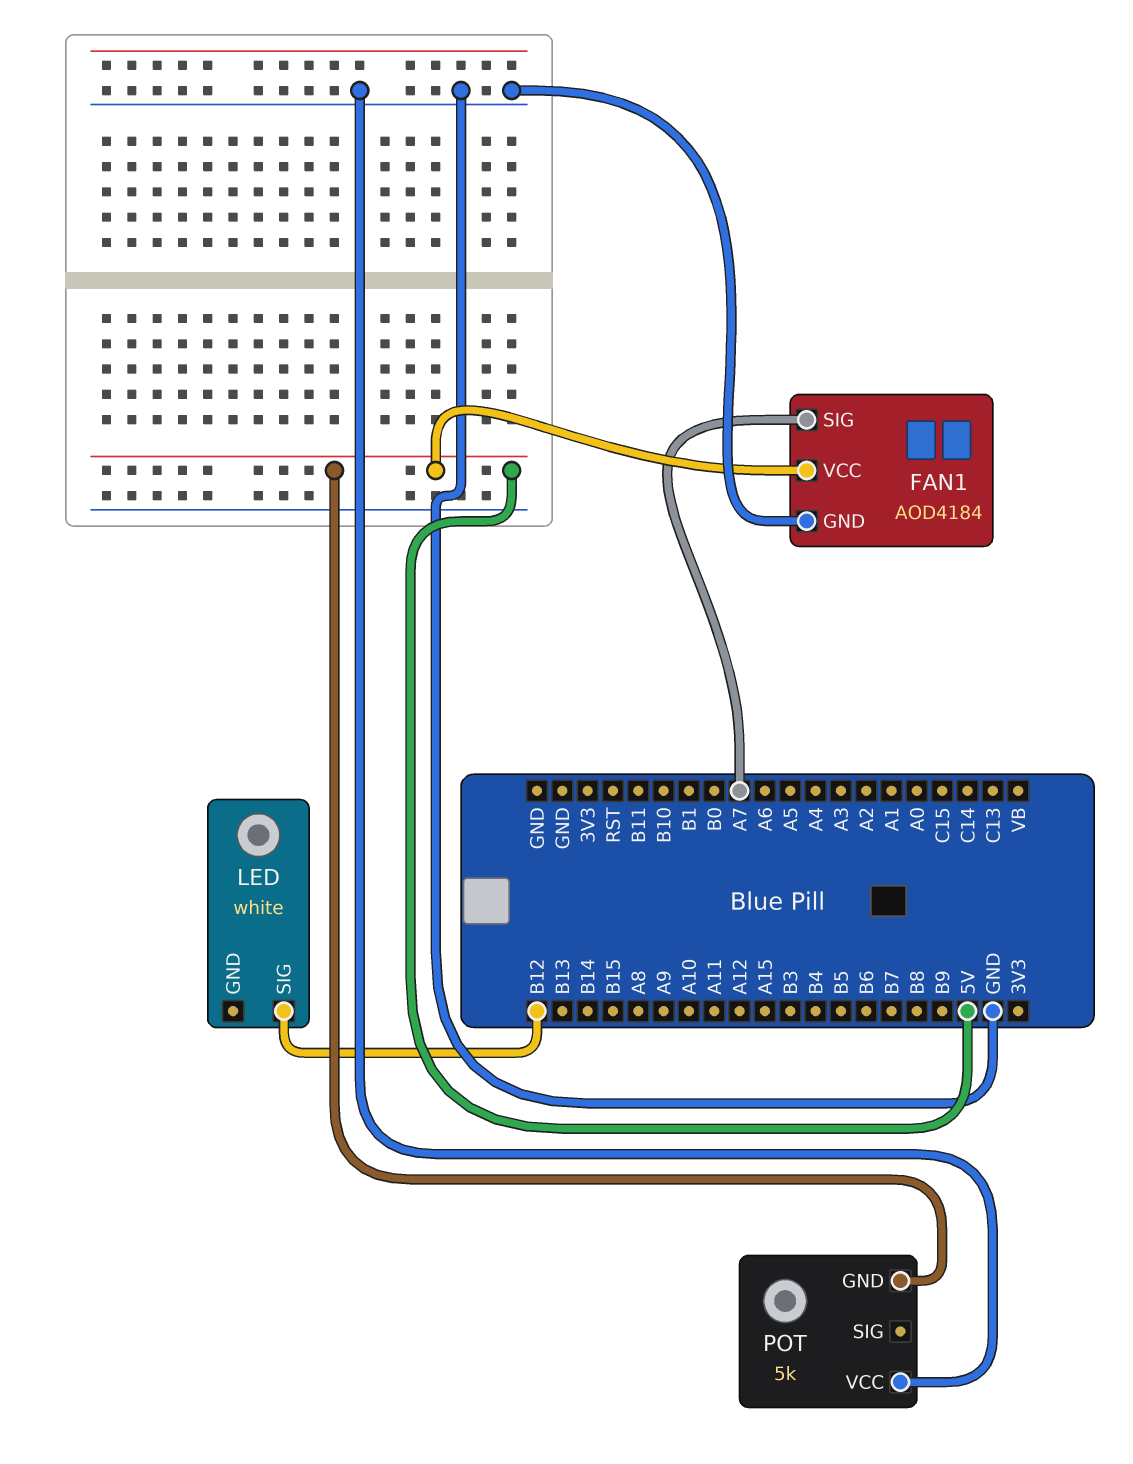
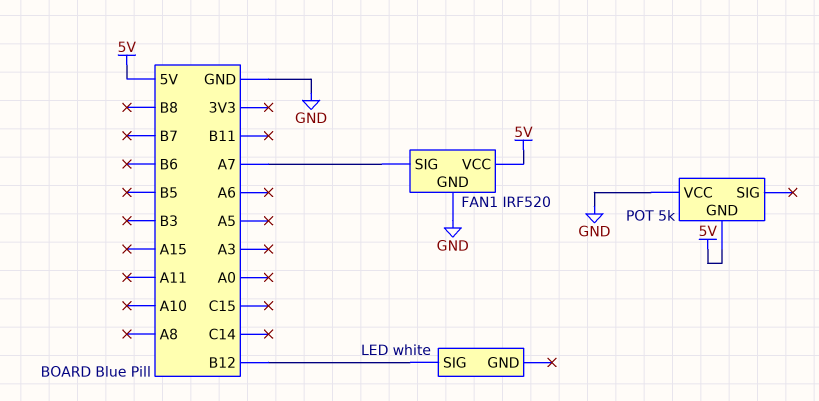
FAN1: AOD4184 -> IRF520

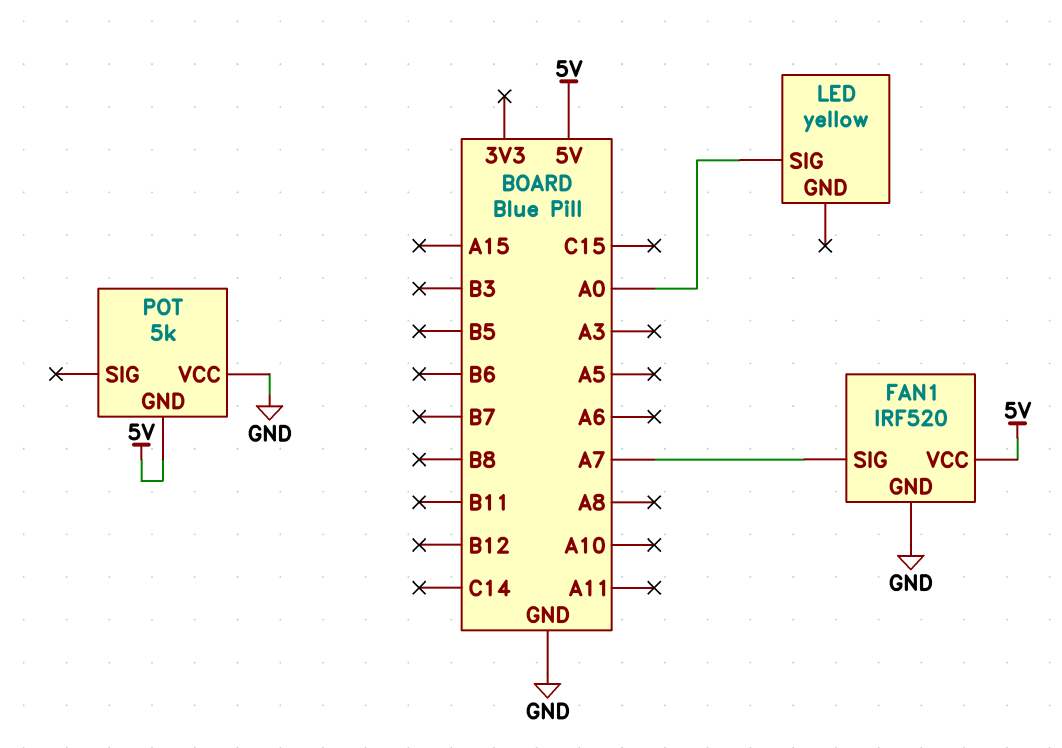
LED: white -> yellow
LED pin SIG: B12 -> A0

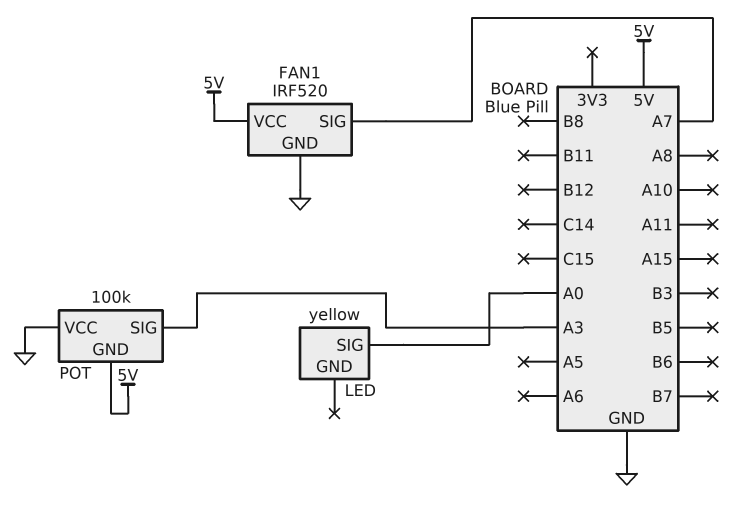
POT: 5k -> 100k
POT pin SIG: none -> A3

